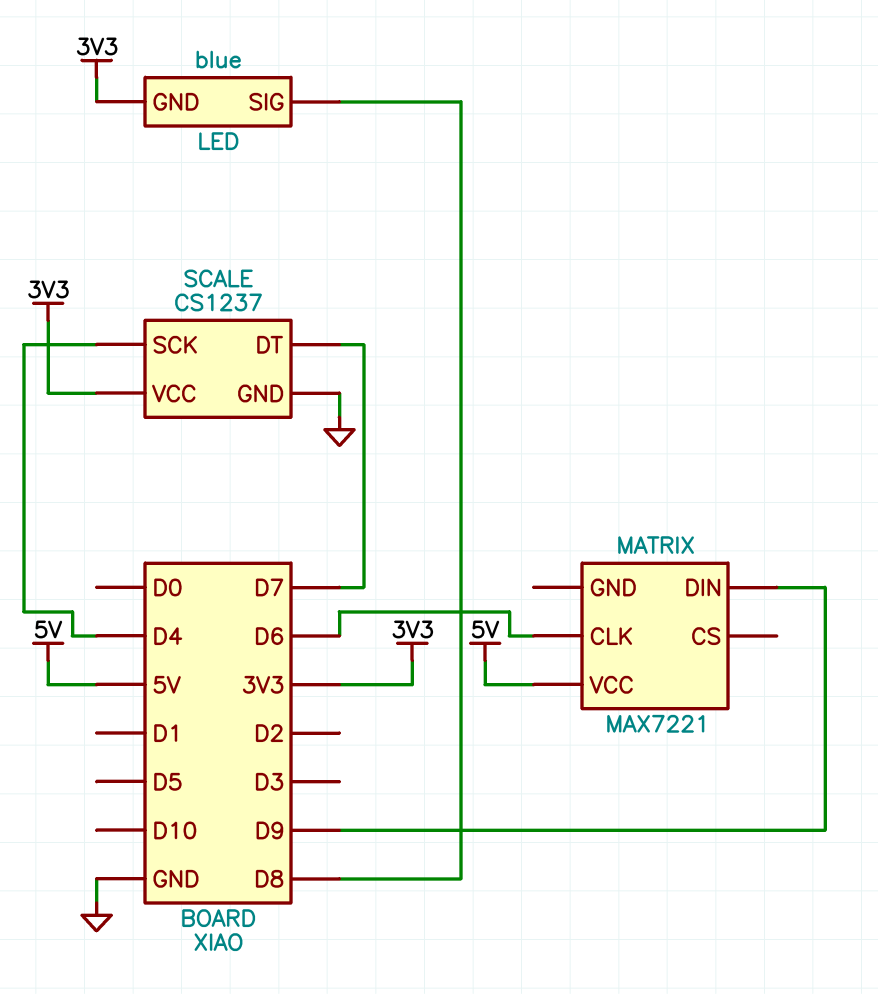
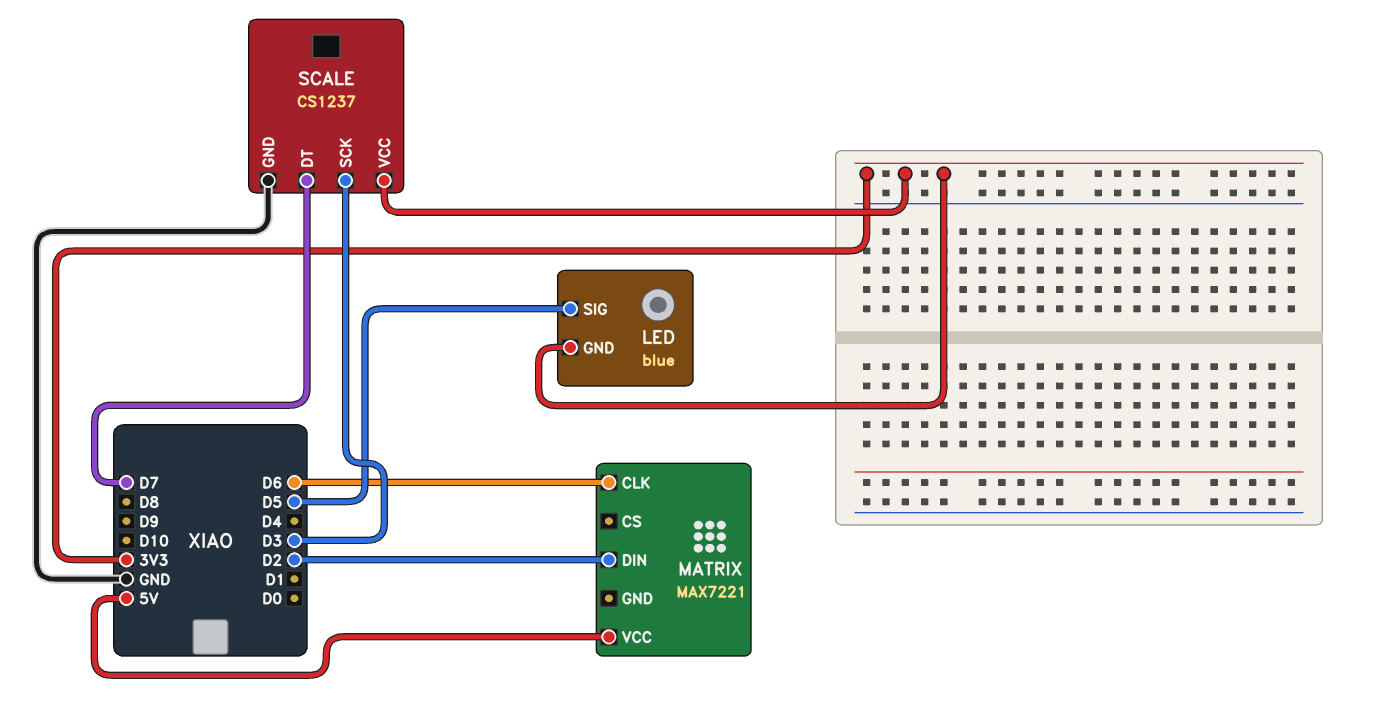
LED pin SIG: D8 -> D5
MATRIX pin DIN: D9 -> D2
SCALE pin SCK: D4 -> D3

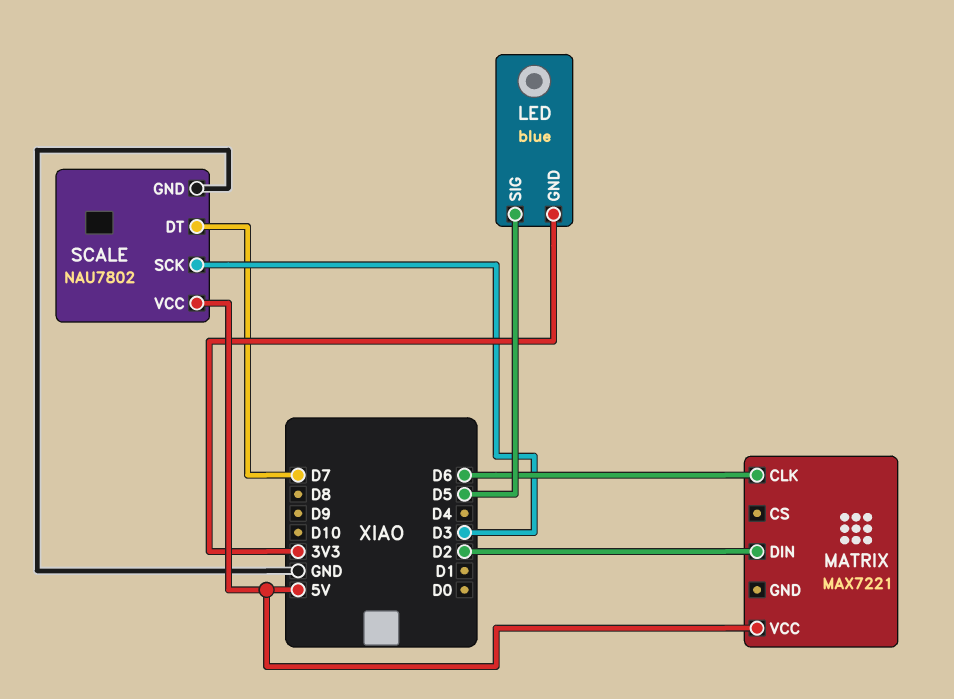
SCALE: CS1237 -> NAU7802
SCALE pin VCC: 3V3 -> 5V

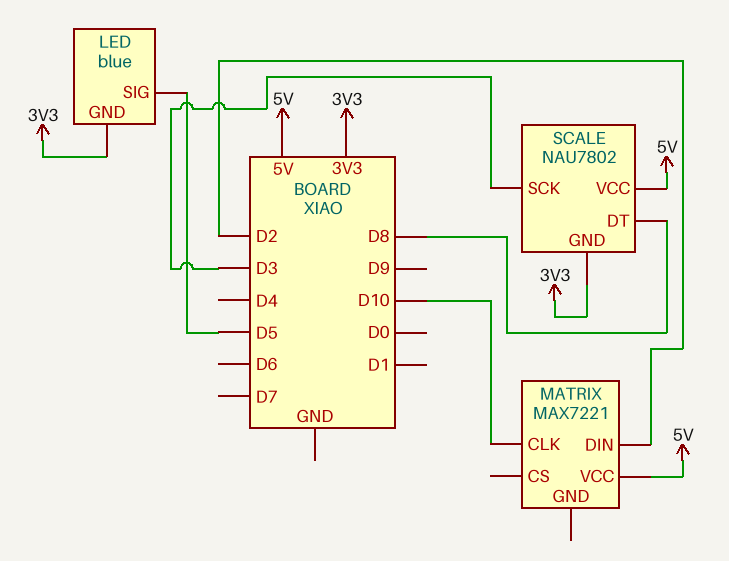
MATRIX pin CLK: D6 -> D10
SCALE pin DT: D7 -> D8
SCALE pin GND: GND -> 3V3

